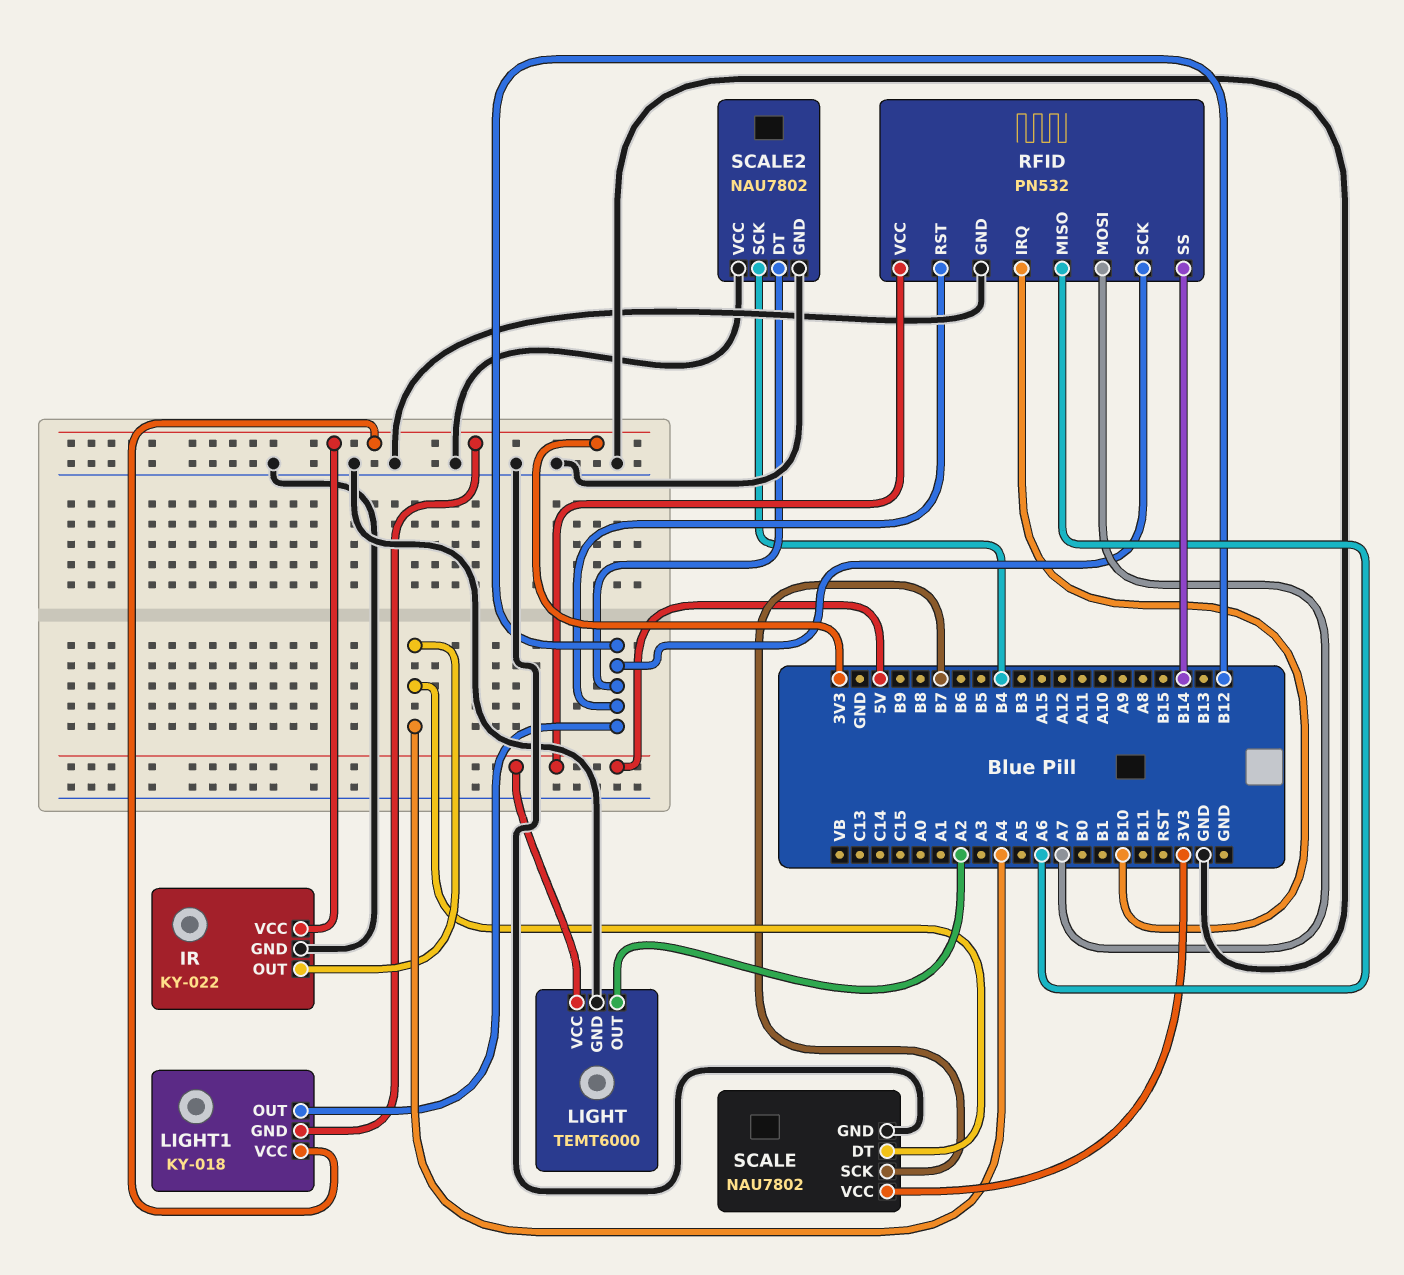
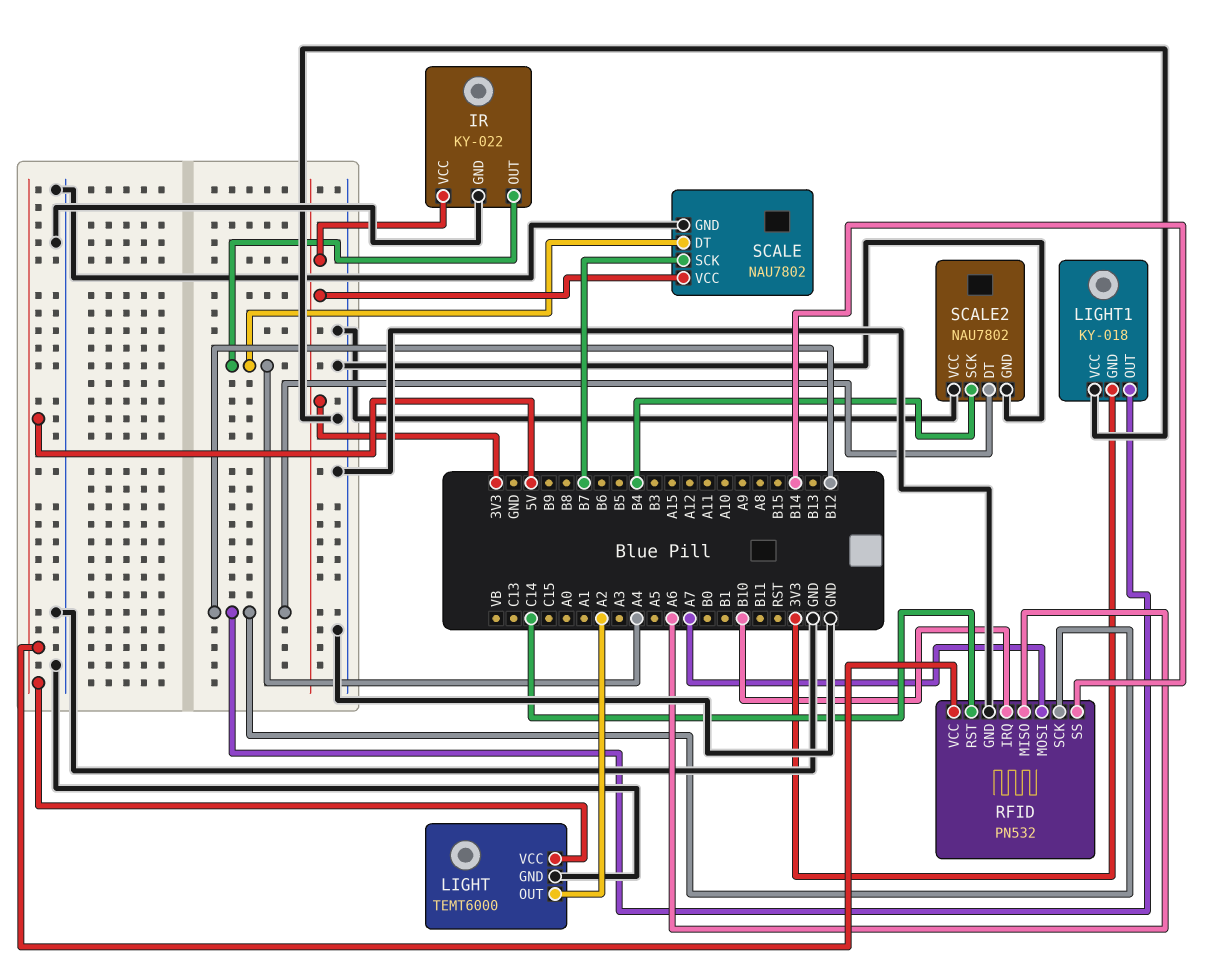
LIGHT1 pin VCC: 3V3 -> GND
RFID pin RST: B12 -> C14

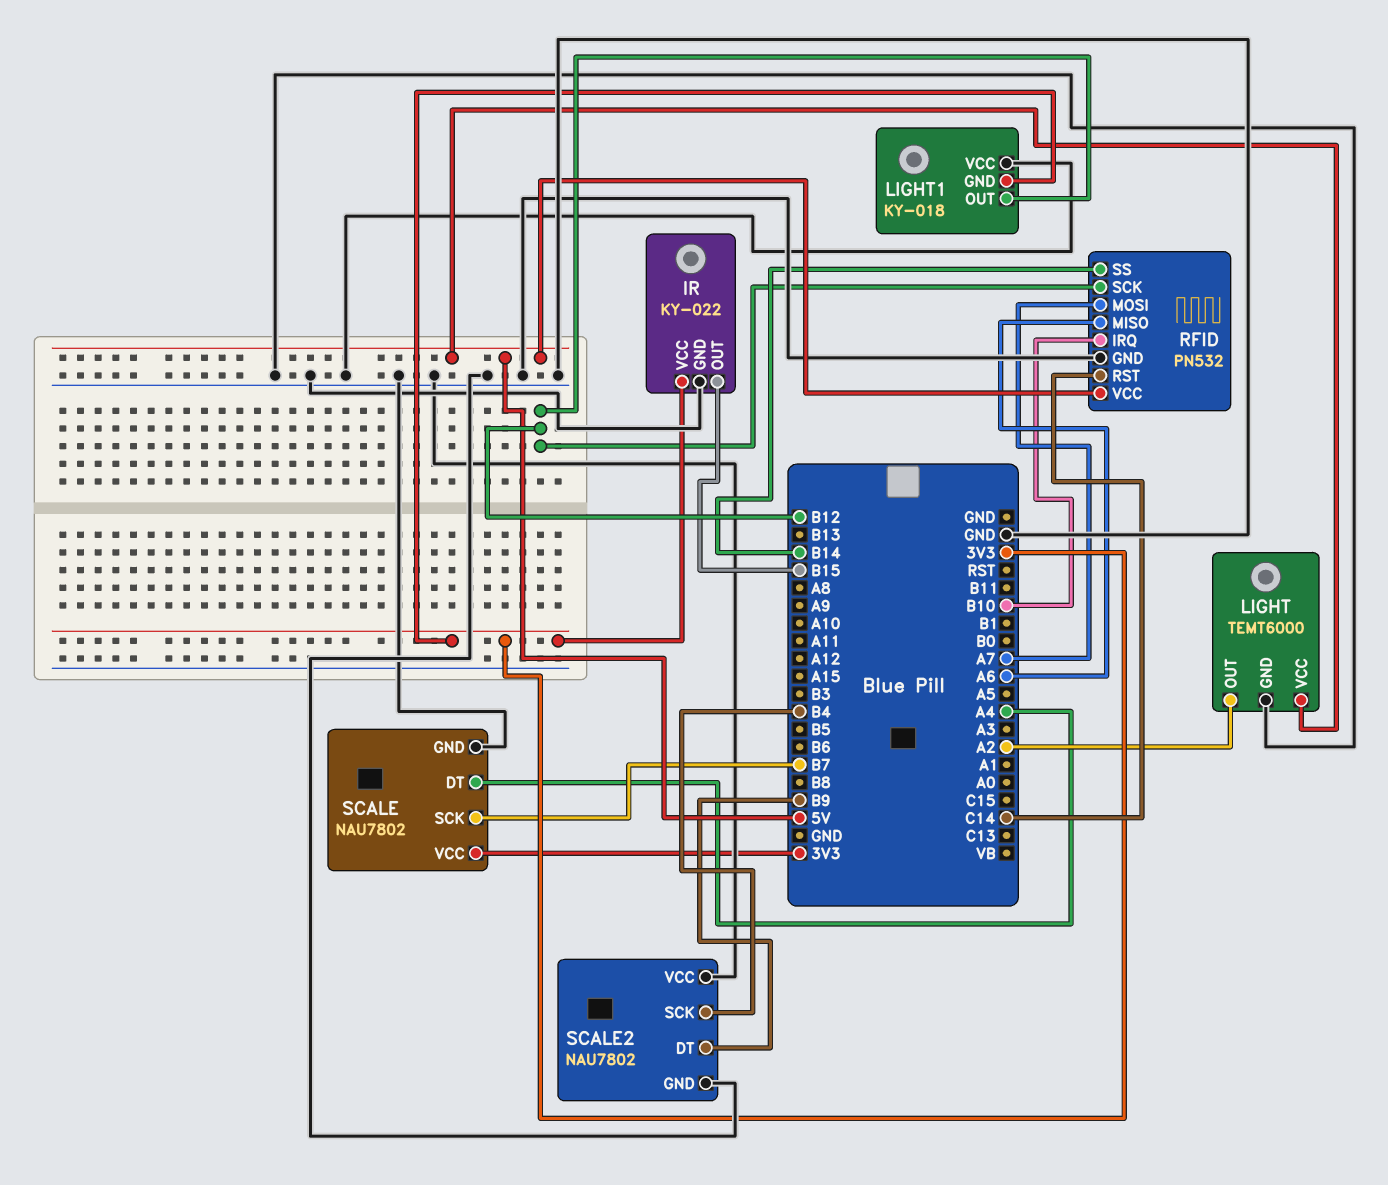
IR pin OUT: A4 -> B15
SCALE2 pin DT: B12 -> B9

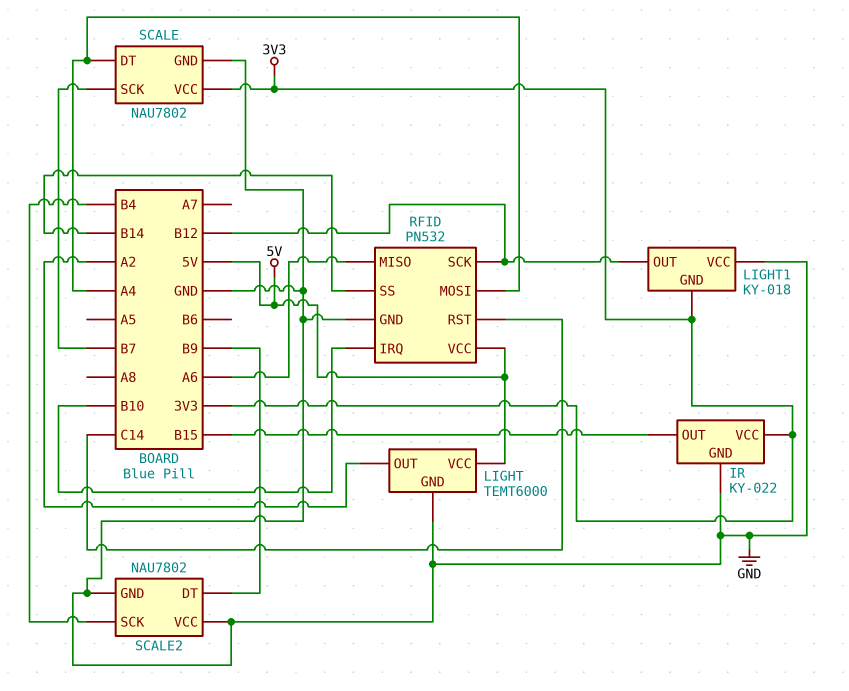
RFID pin MOSI: A7 -> A4

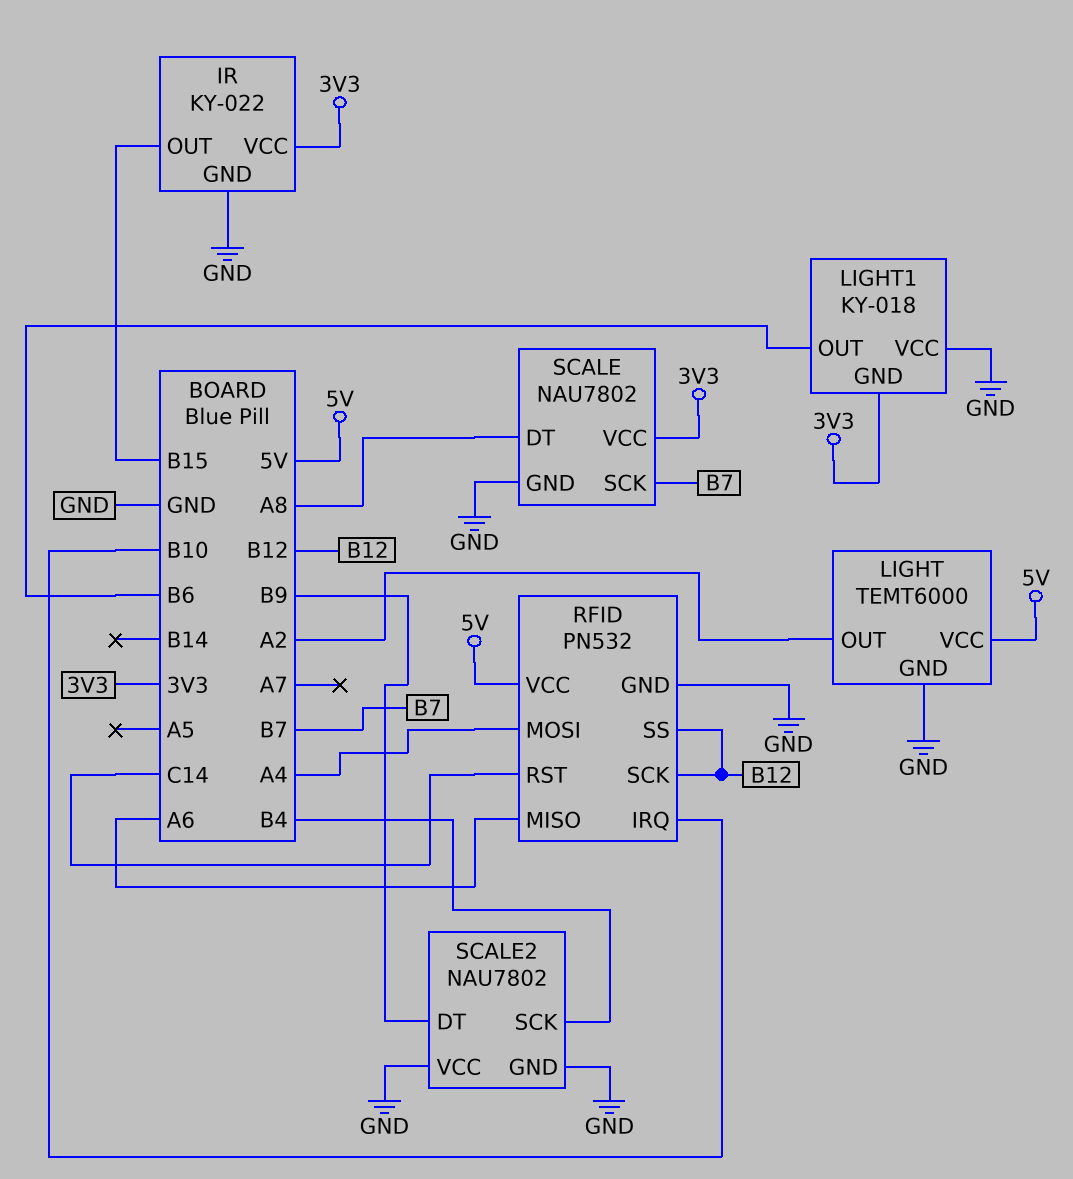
LIGHT1 pin OUT: B12 -> B6
RFID pin SS: B14 -> B12
SCALE pin DT: A4 -> A8

